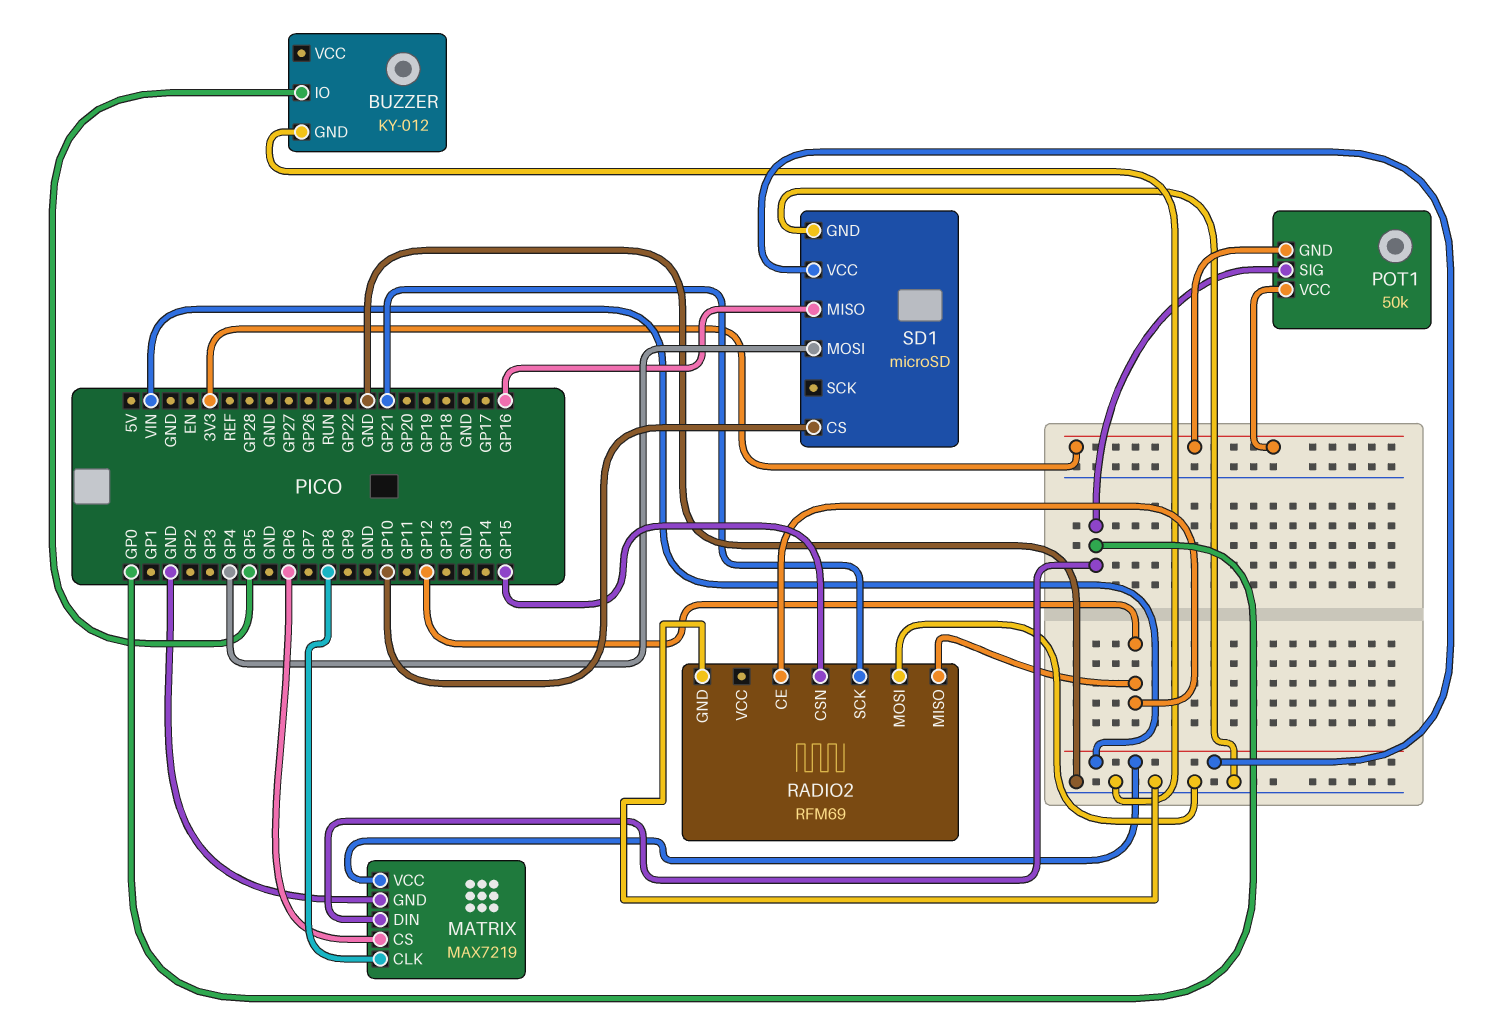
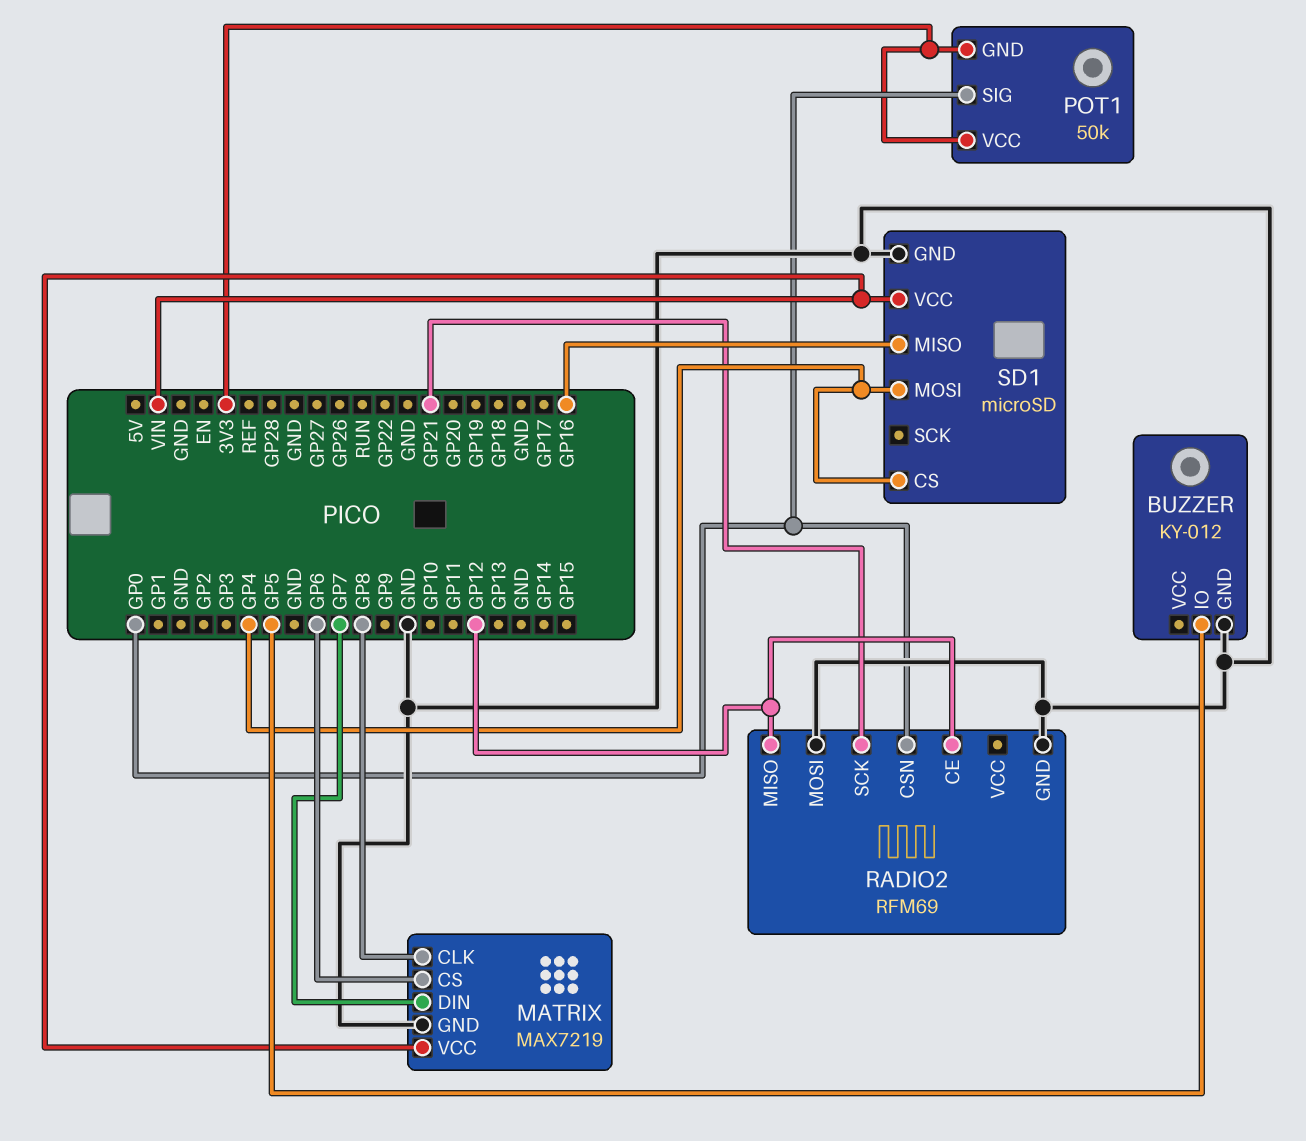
MATRIX pin DIN: GP0 -> GP7
RADIO2 pin CSN: GP15 -> GP0
SD1 pin CS: GP10 -> GP4

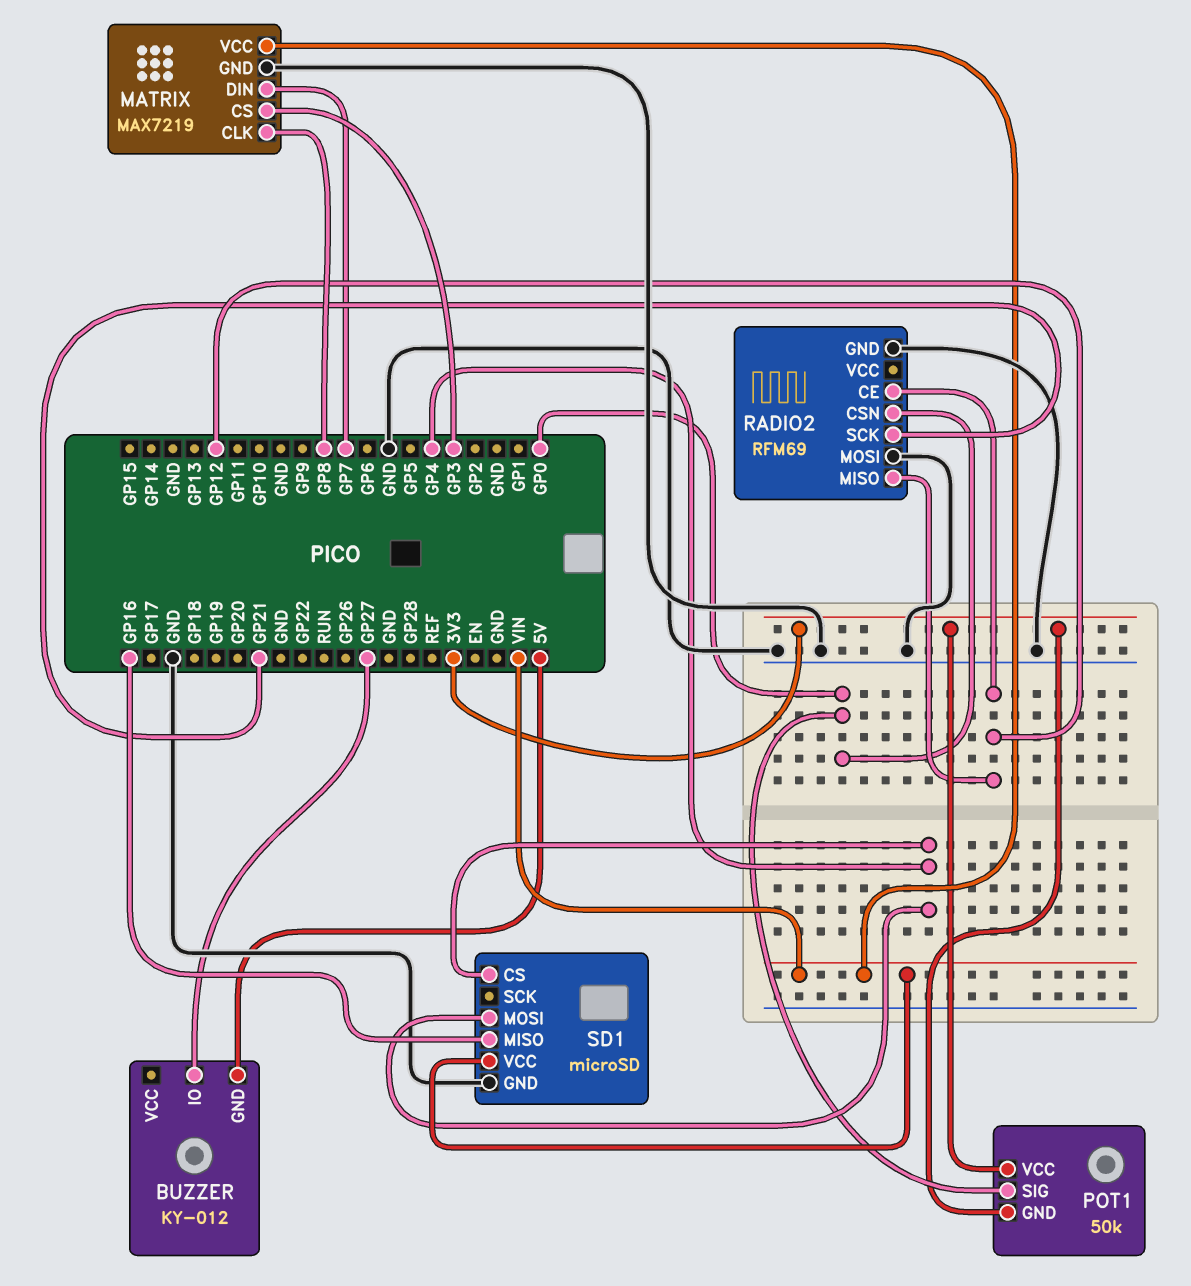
BUZZER pin GND: GND -> 5V
BUZZER pin IO: GP5 -> GP27
MATRIX pin CS: GP6 -> GP3

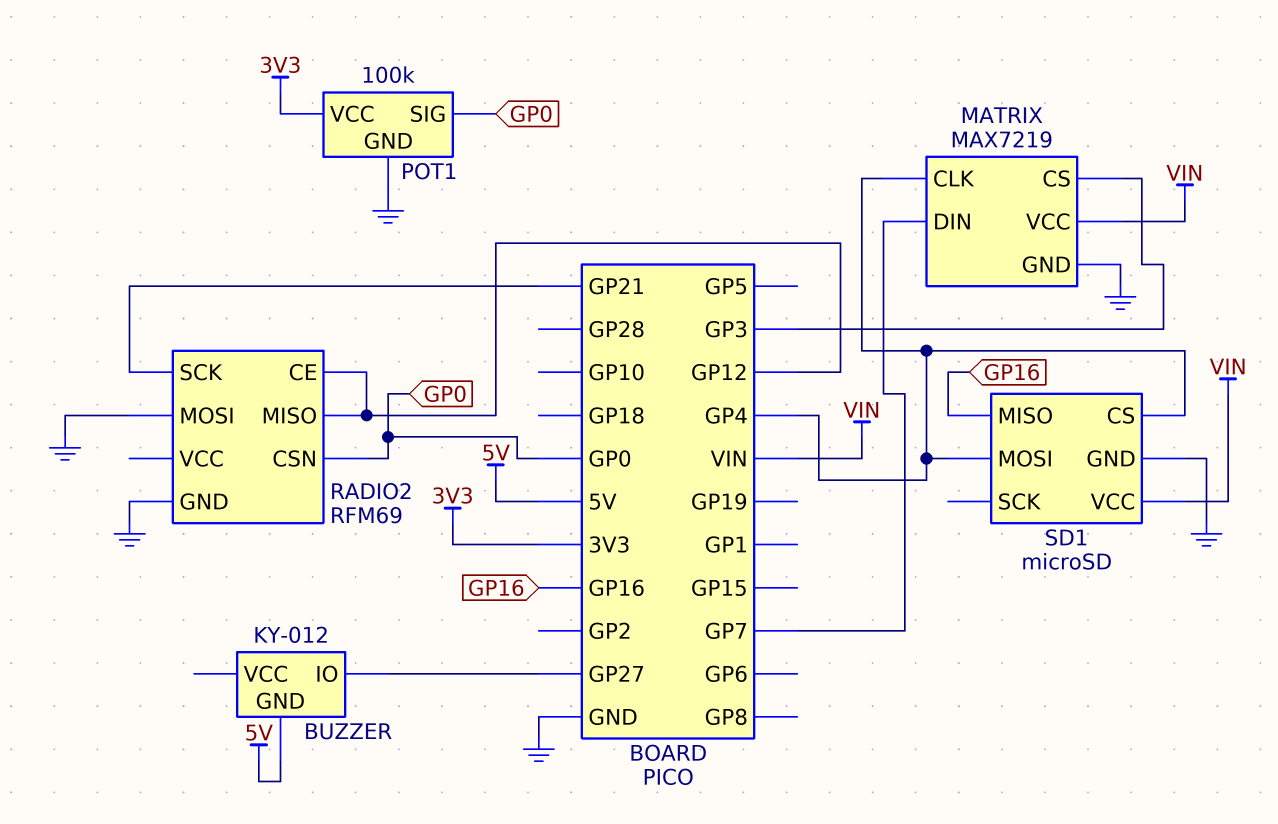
MATRIX pin CLK: GP8 -> GP4
POT1: 50k -> 100k
POT1 pin GND: 3V3 -> GND

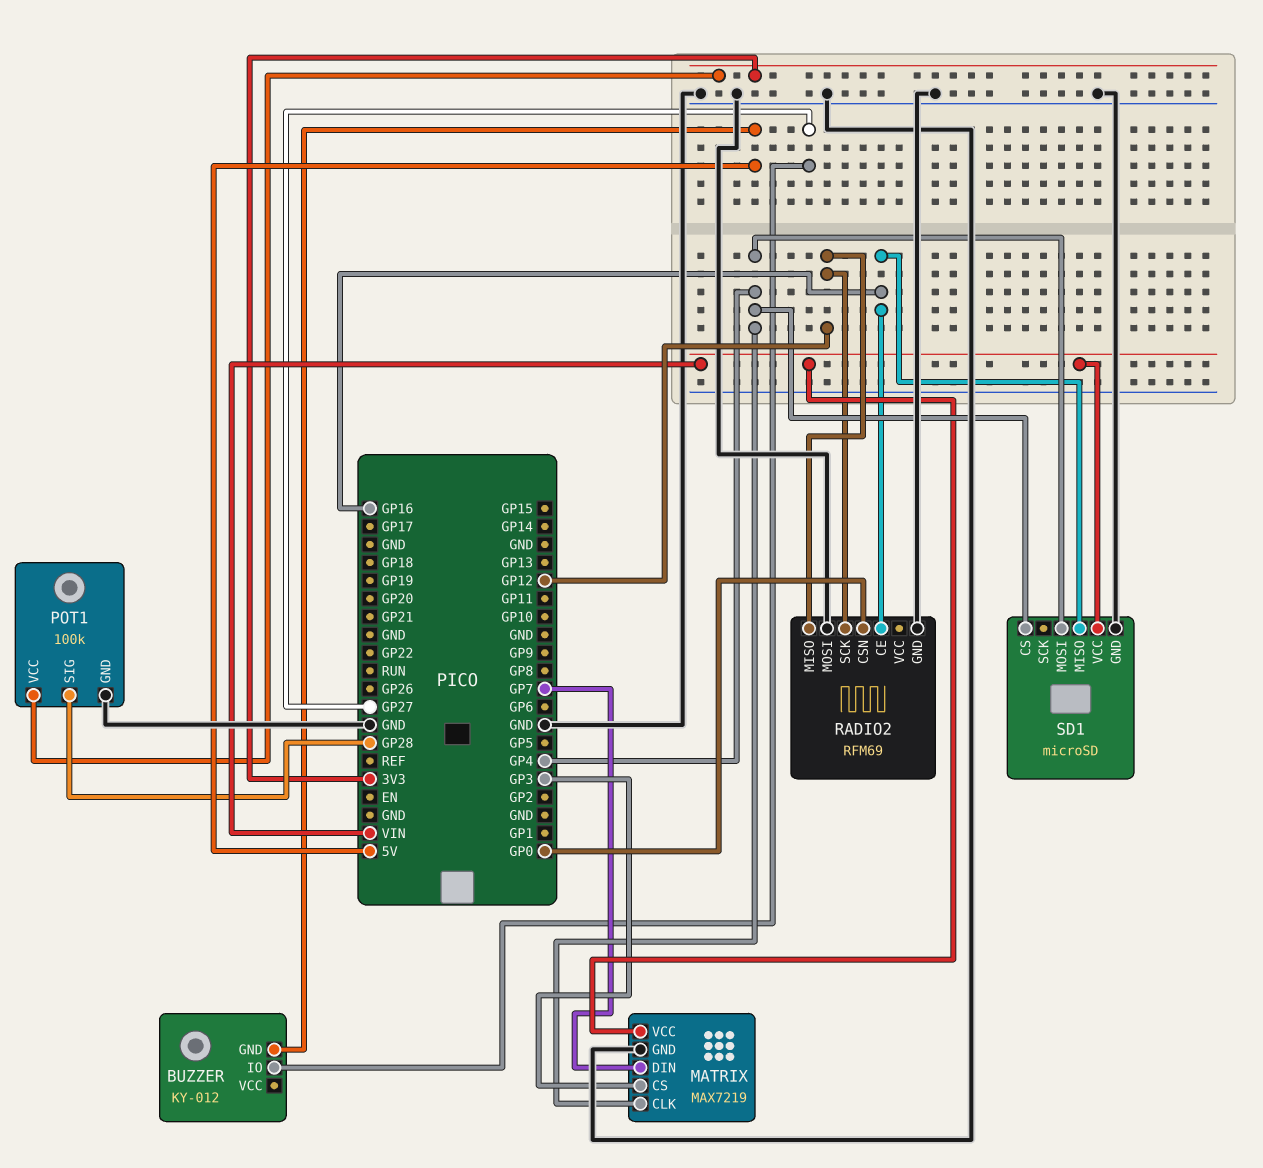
POT1 pin SIG: GP0 -> GP28
RADIO2 pin CE: GP12 -> GP16
RADIO2 pin SCK: GP21 -> GP12

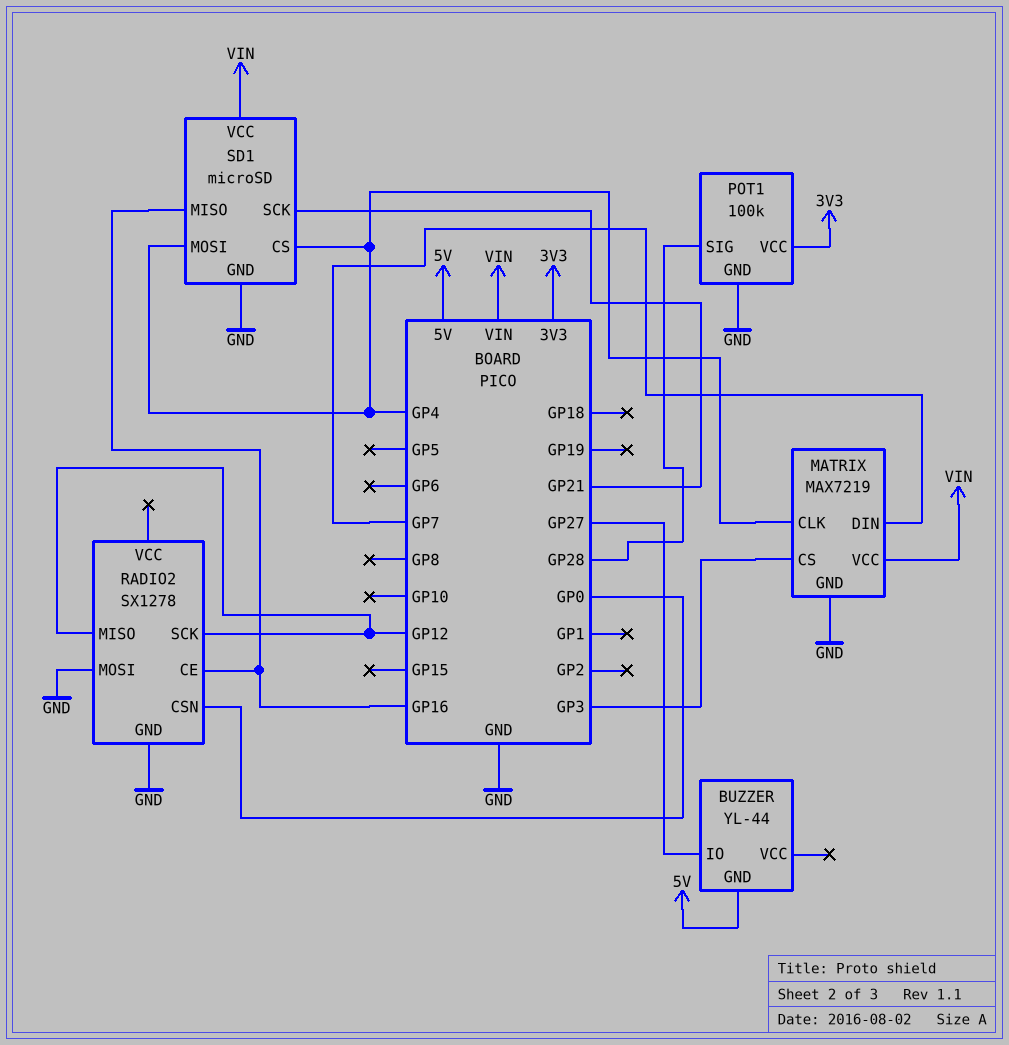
BUZZER: KY-012 -> YL-44
RADIO2: RFM69 -> SX1278
SD1 pin SCK: none -> GP21

